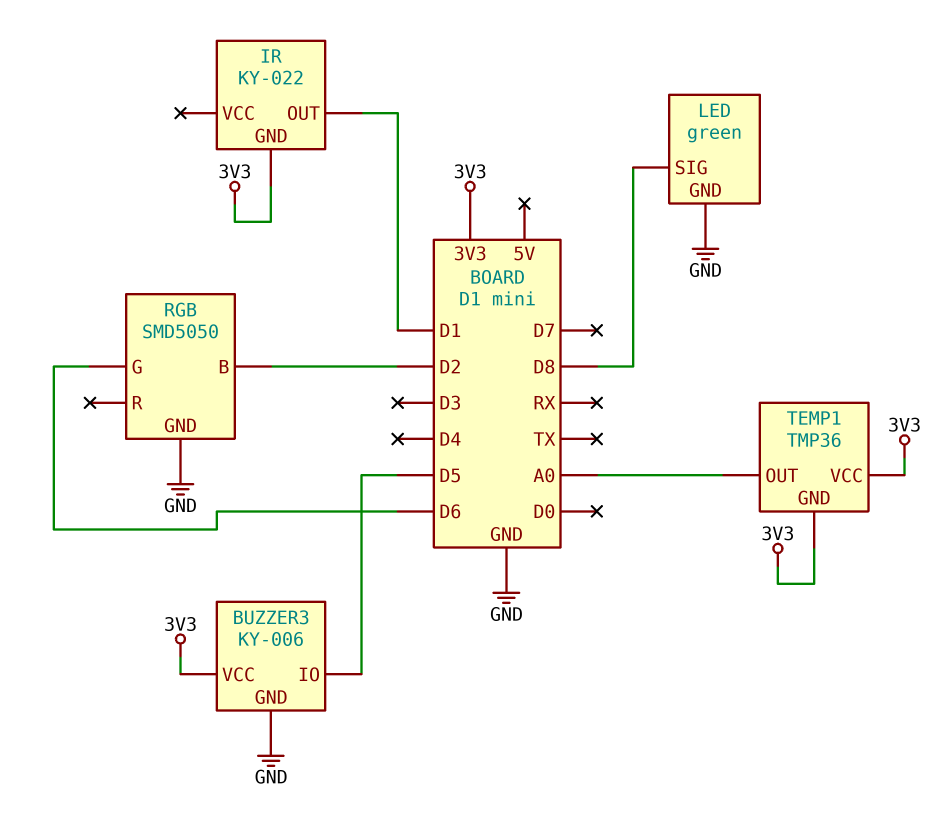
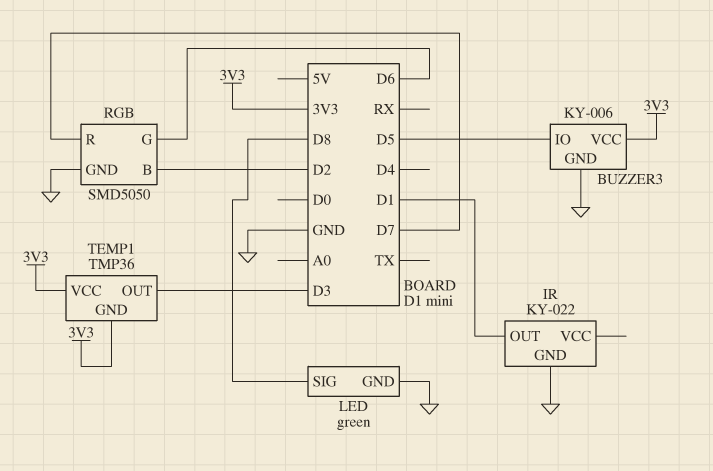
IR pin GND: 3V3 -> GND
RGB pin R: none -> D7
TEMP1 pin OUT: A0 -> D3

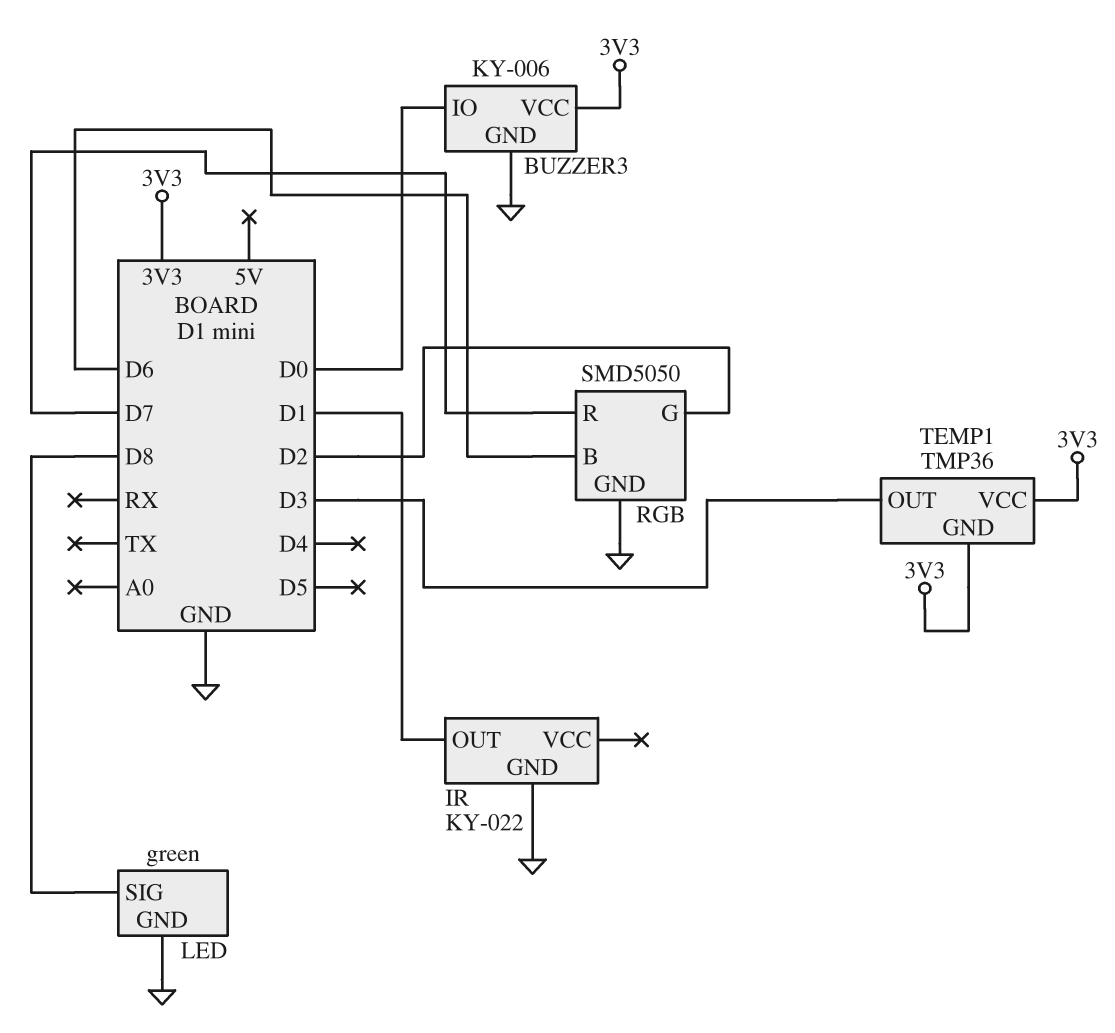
BUZZER3 pin IO: D5 -> D0
RGB pin B: D2 -> D6
RGB pin G: D6 -> D2

